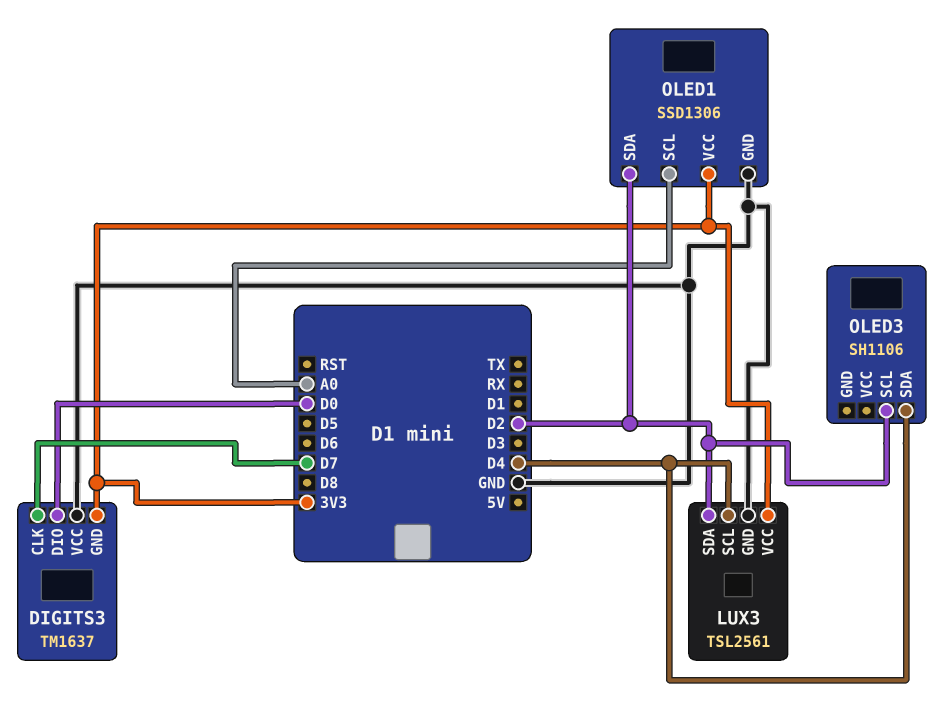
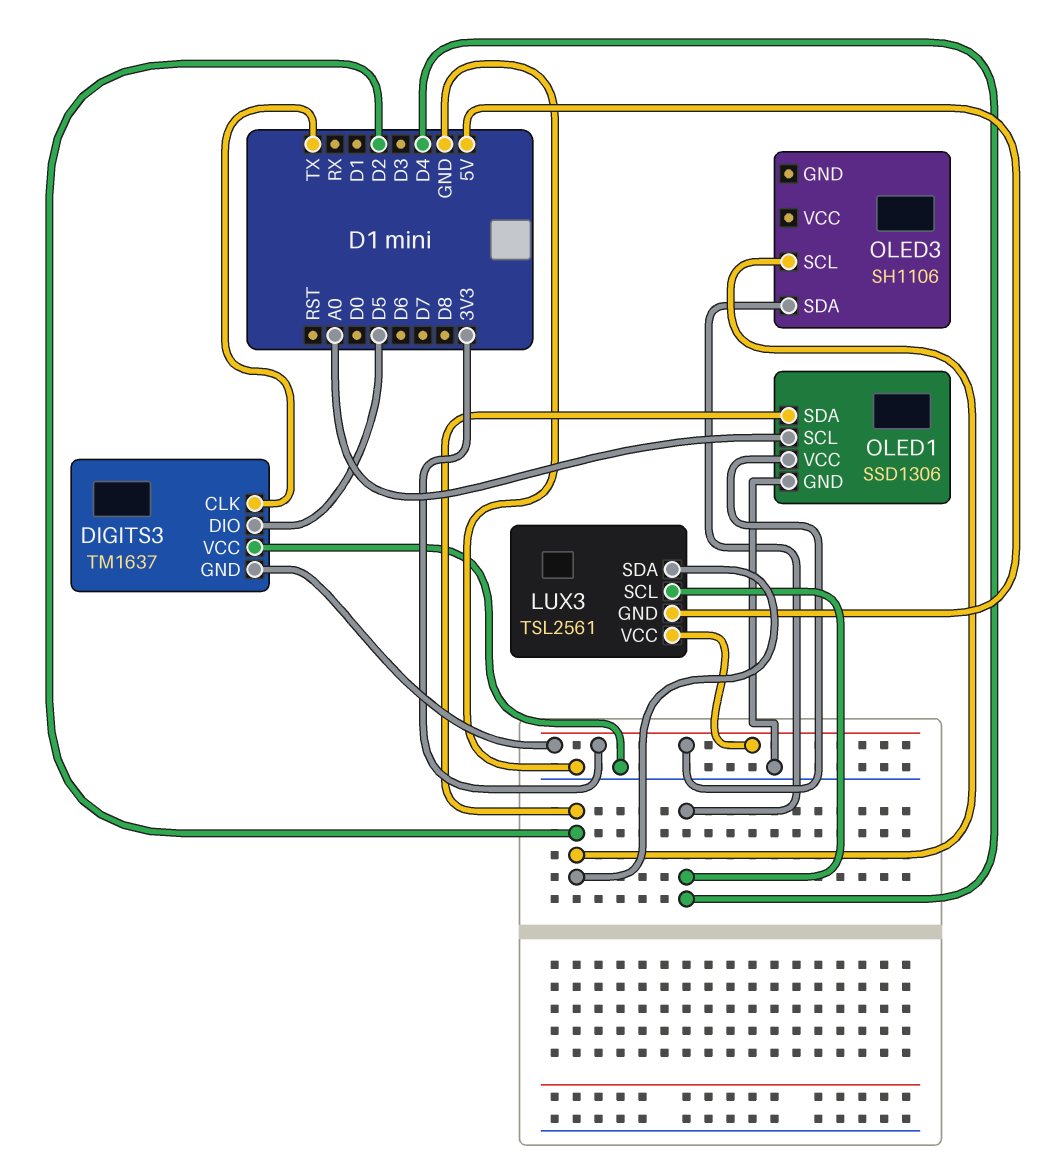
DIGITS3 pin CLK: D7 -> TX
DIGITS3 pin DIO: D0 -> D5
LUX3 pin GND: GND -> 5V

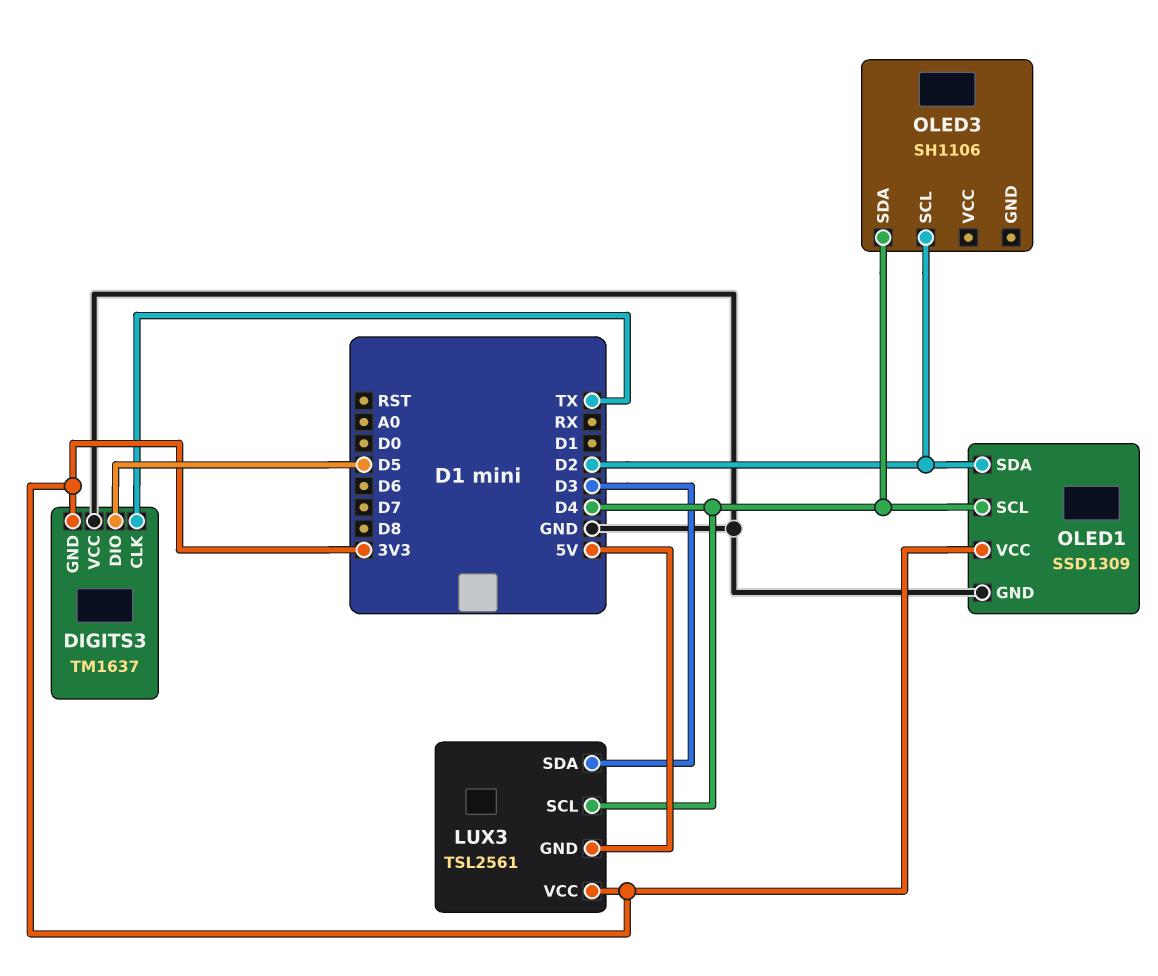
LUX3 pin SDA: D2 -> D3
OLED1: SSD1306 -> SSD1309
OLED1 pin SCL: A0 -> D4

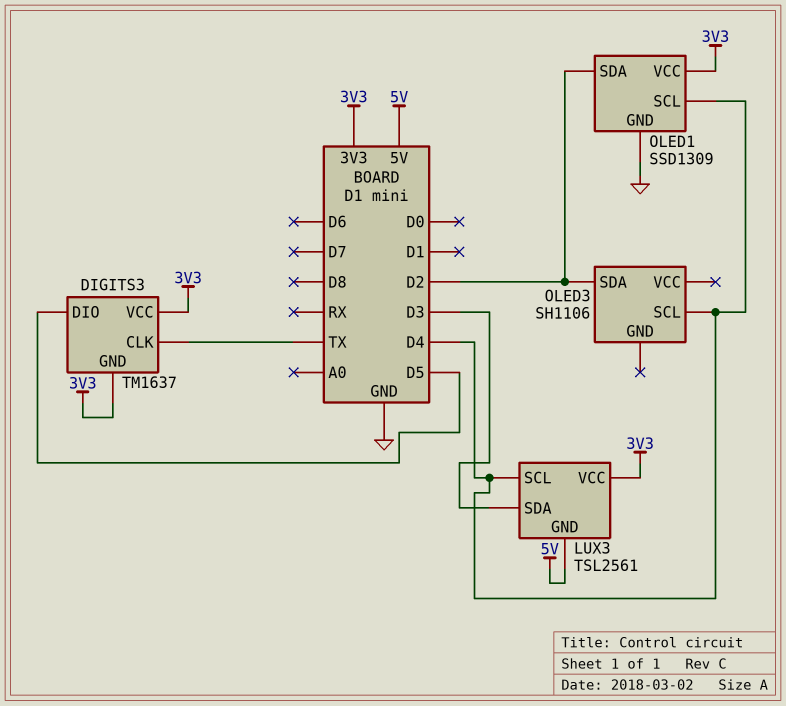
DIGITS3 pin VCC: GND -> 3V3
OLED3 pin SCL: D2 -> D4
OLED3 pin SDA: D4 -> D2

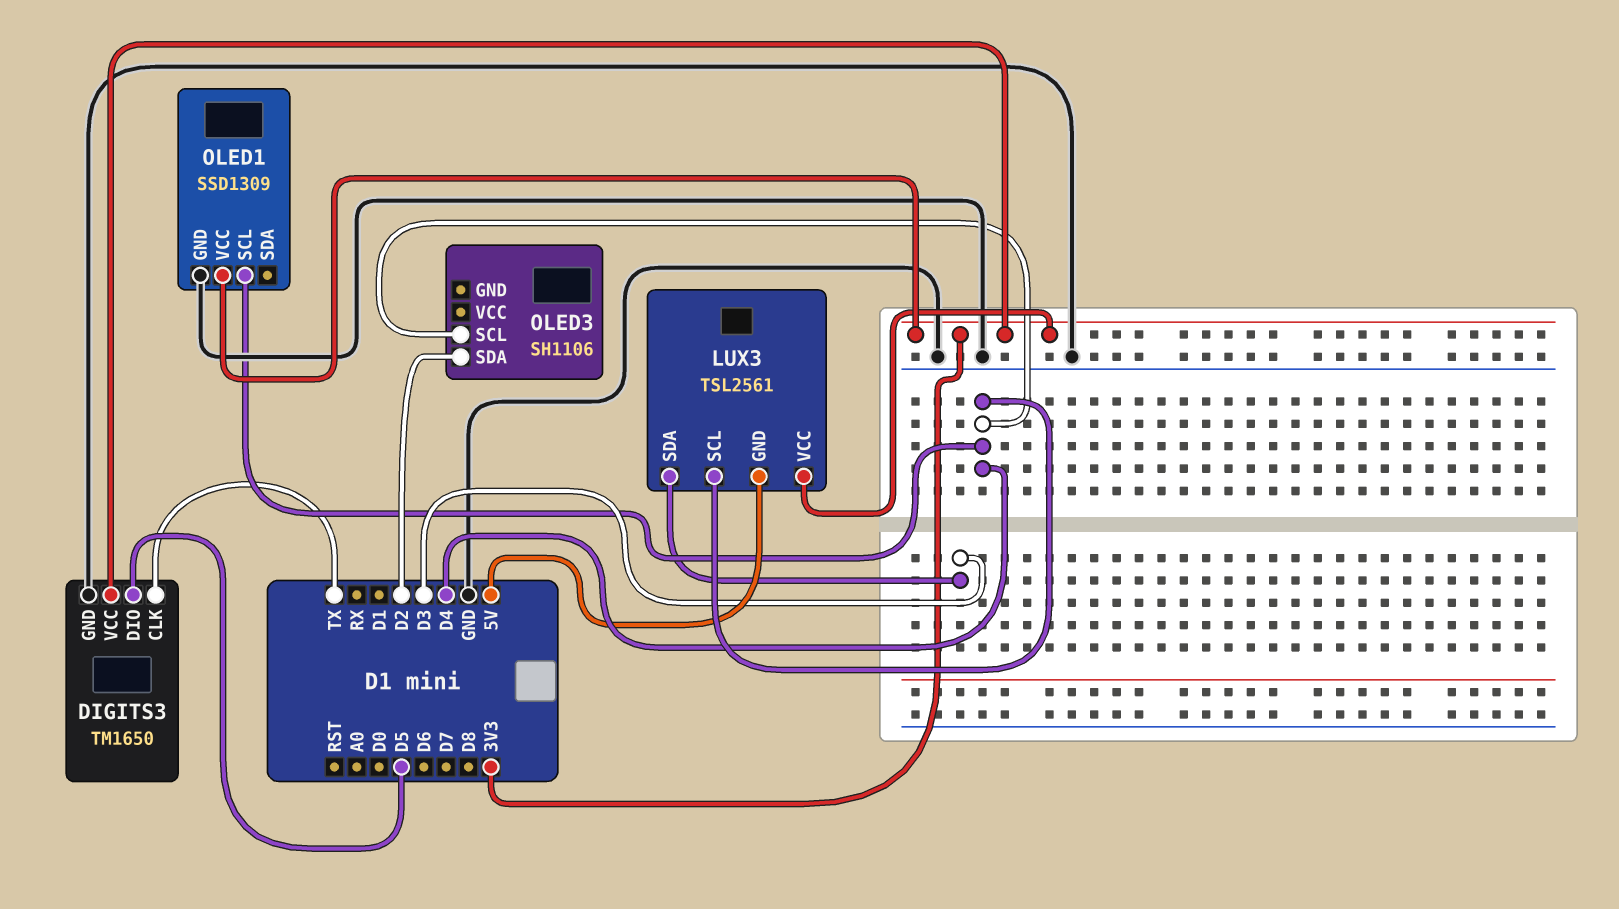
DIGITS3: TM1637 -> TM1650
DIGITS3 pin GND: 3V3 -> GND
OLED1 pin SDA: D2 -> none

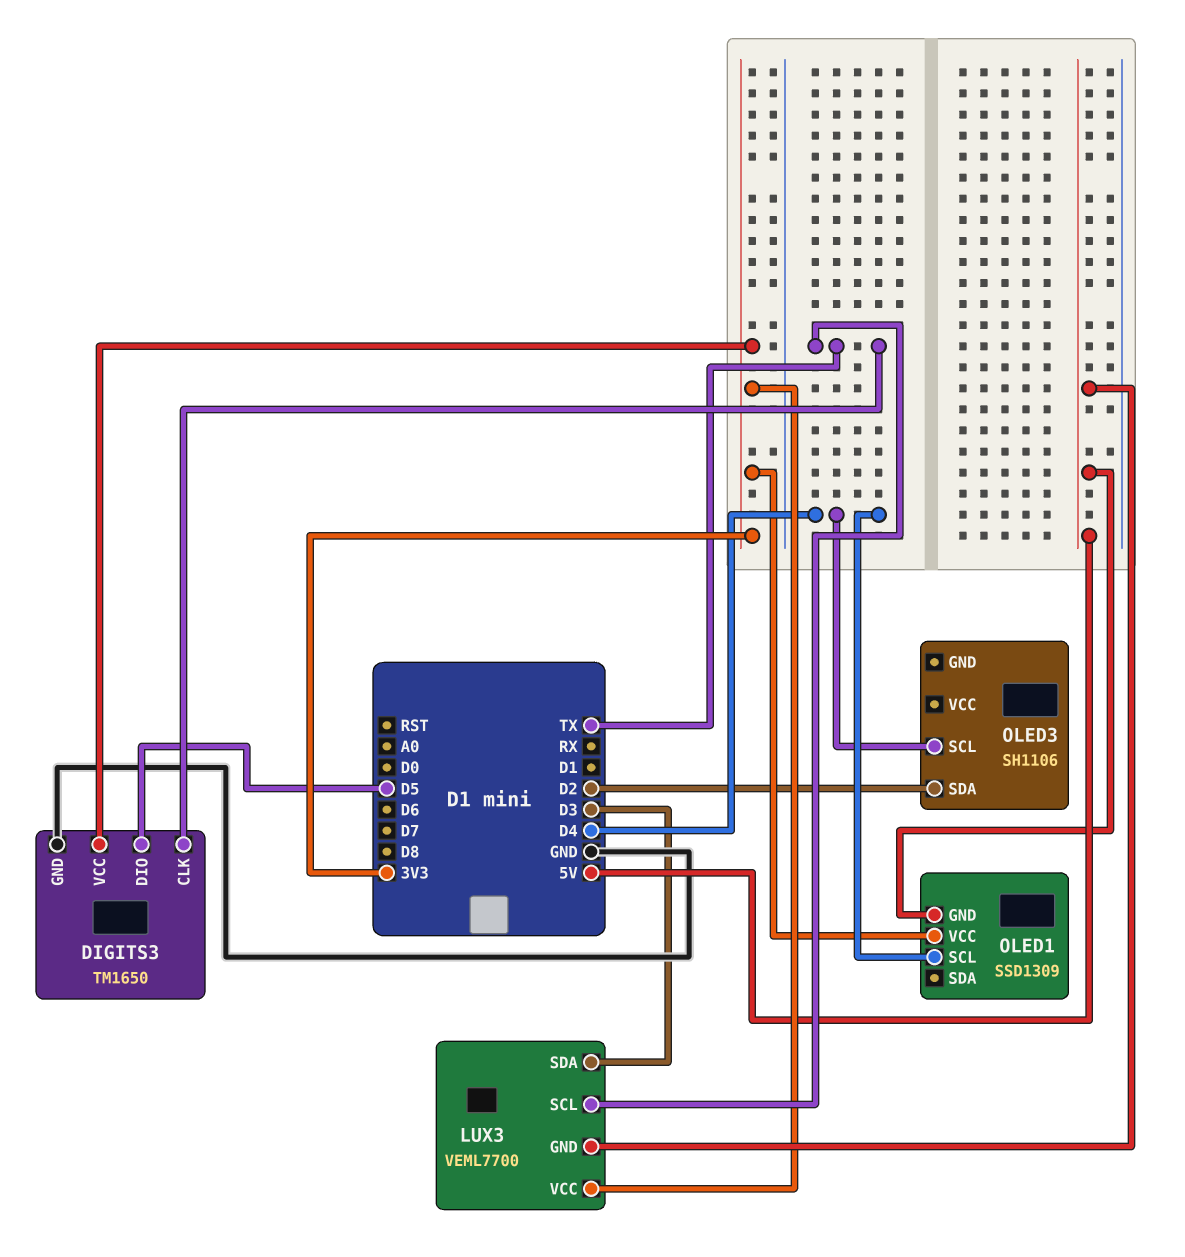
LUX3: TSL2561 -> VEML7700
LUX3 pin SCL: D4 -> TX
OLED1 pin GND: GND -> 5V

